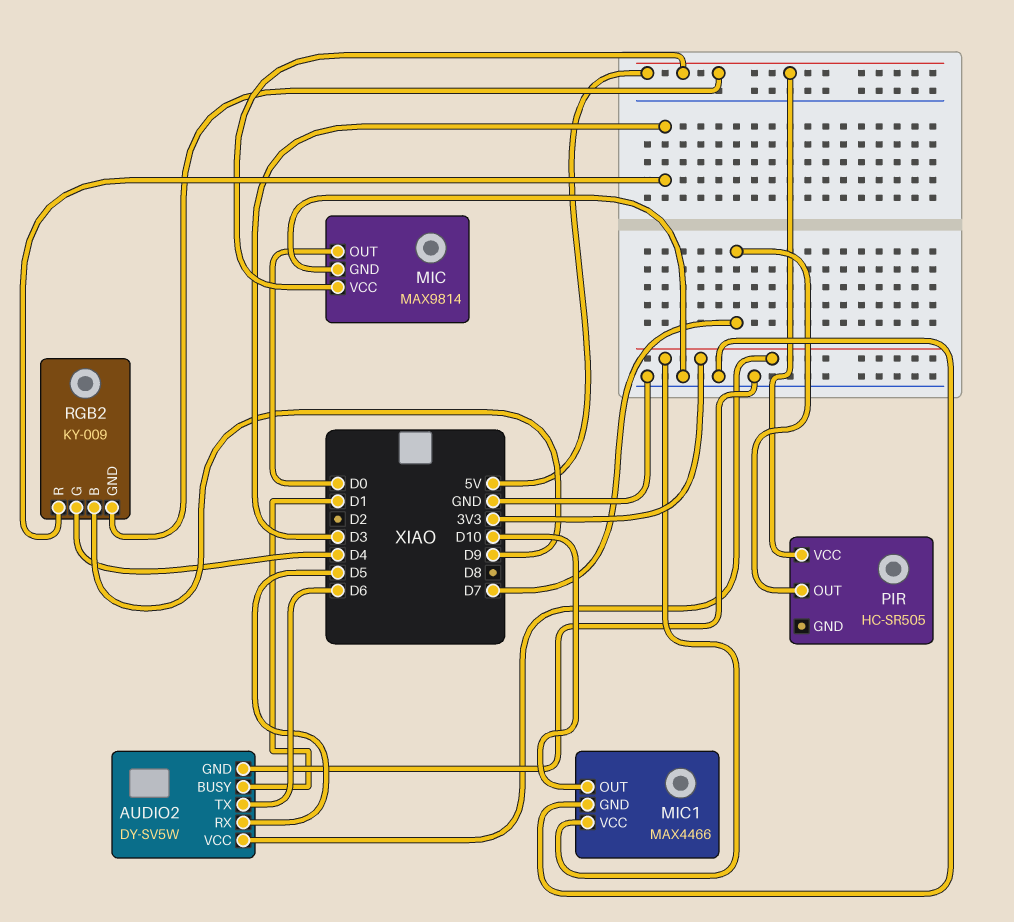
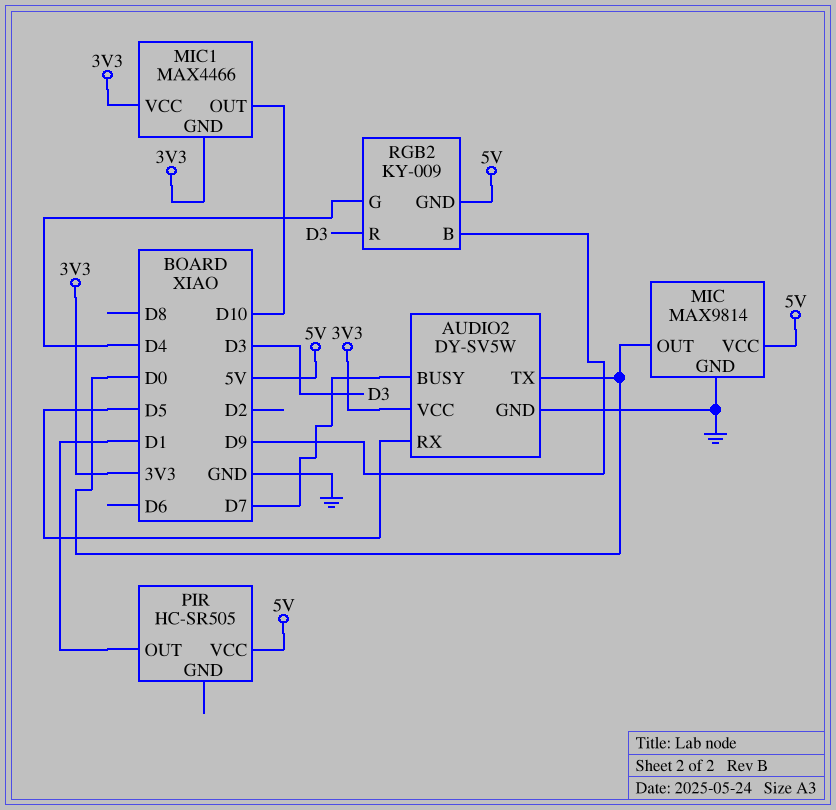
AUDIO2 pin BUSY: D1 -> D7
AUDIO2 pin TX: D6 -> D0
MIC1 pin GND: GND -> 3V3
PIR pin OUT: D7 -> D1

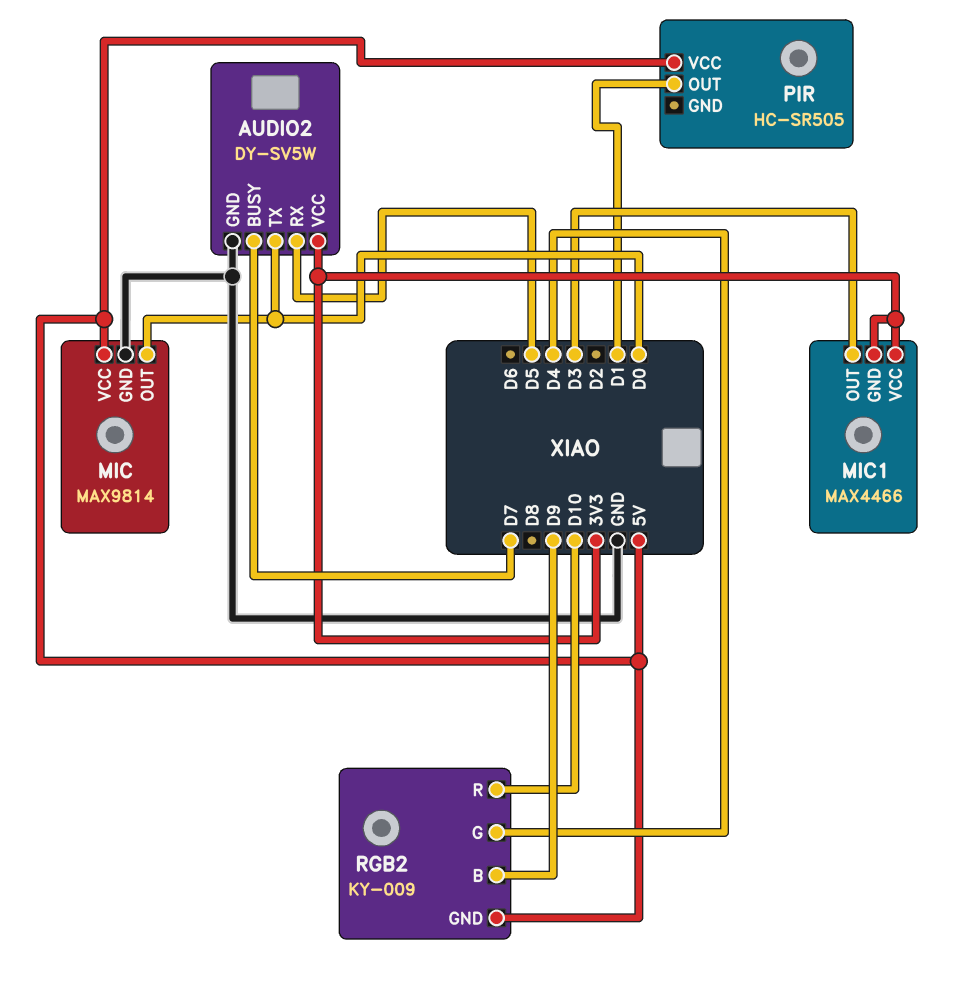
MIC1 pin OUT: D10 -> D3
RGB2 pin R: D3 -> D10

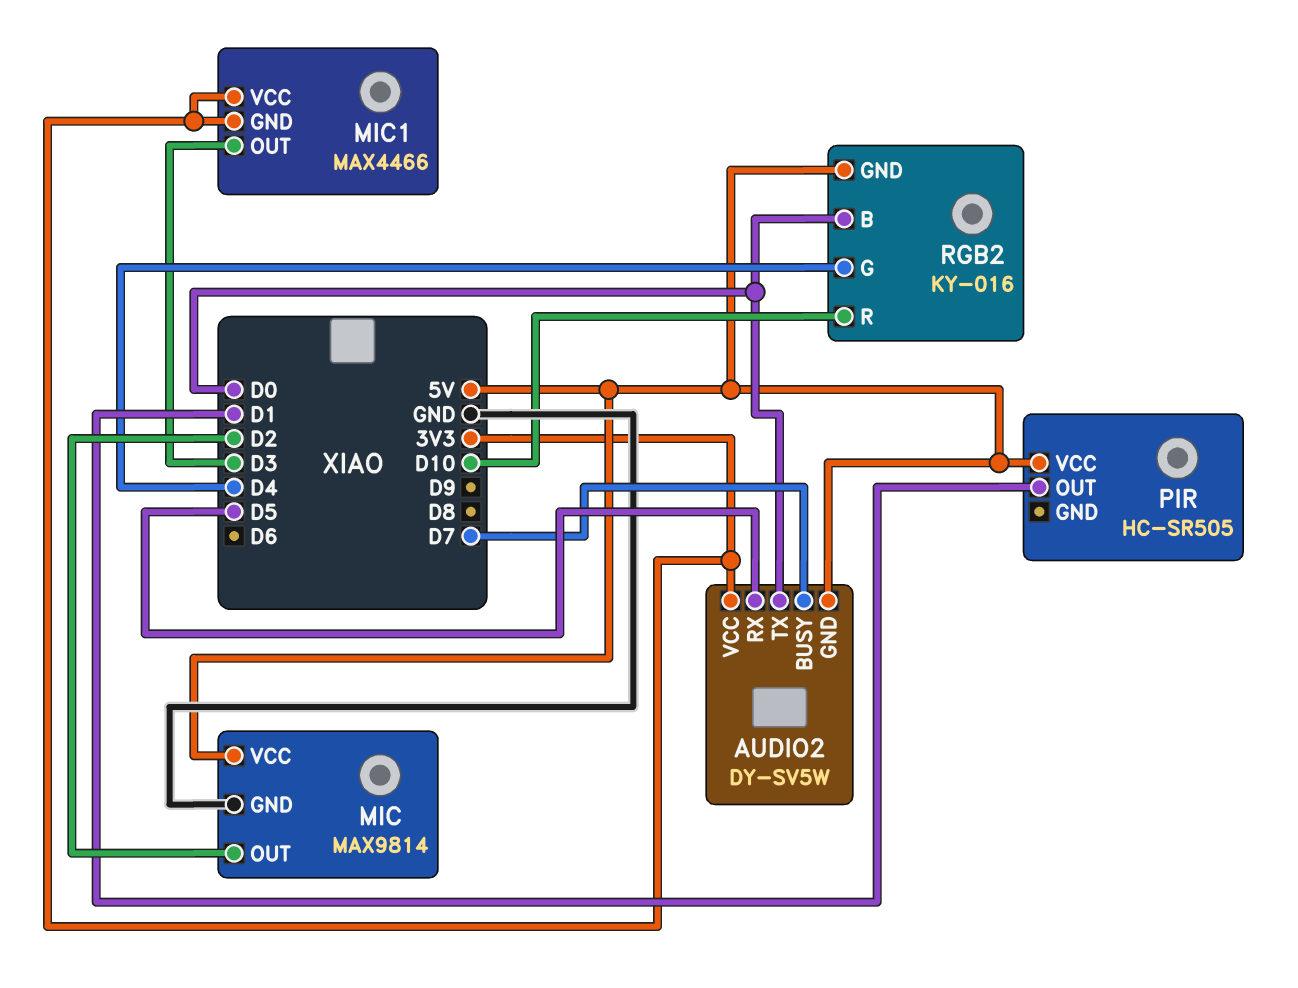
AUDIO2 pin GND: GND -> 5V
MIC pin OUT: D0 -> D2
RGB2: KY-009 -> KY-016
RGB2 pin B: D9 -> D0

